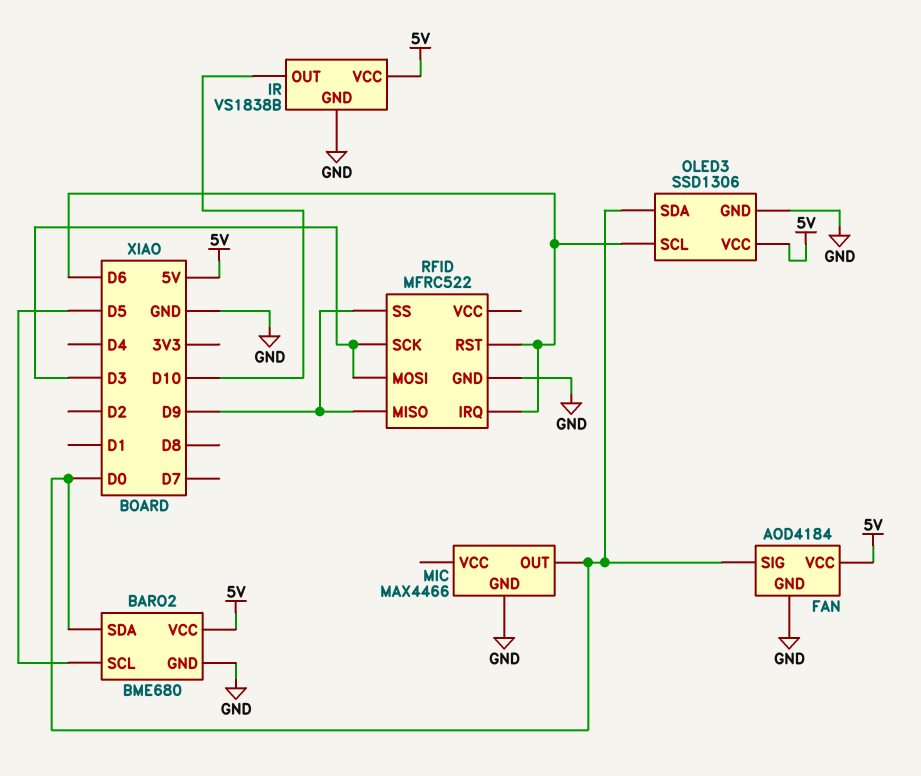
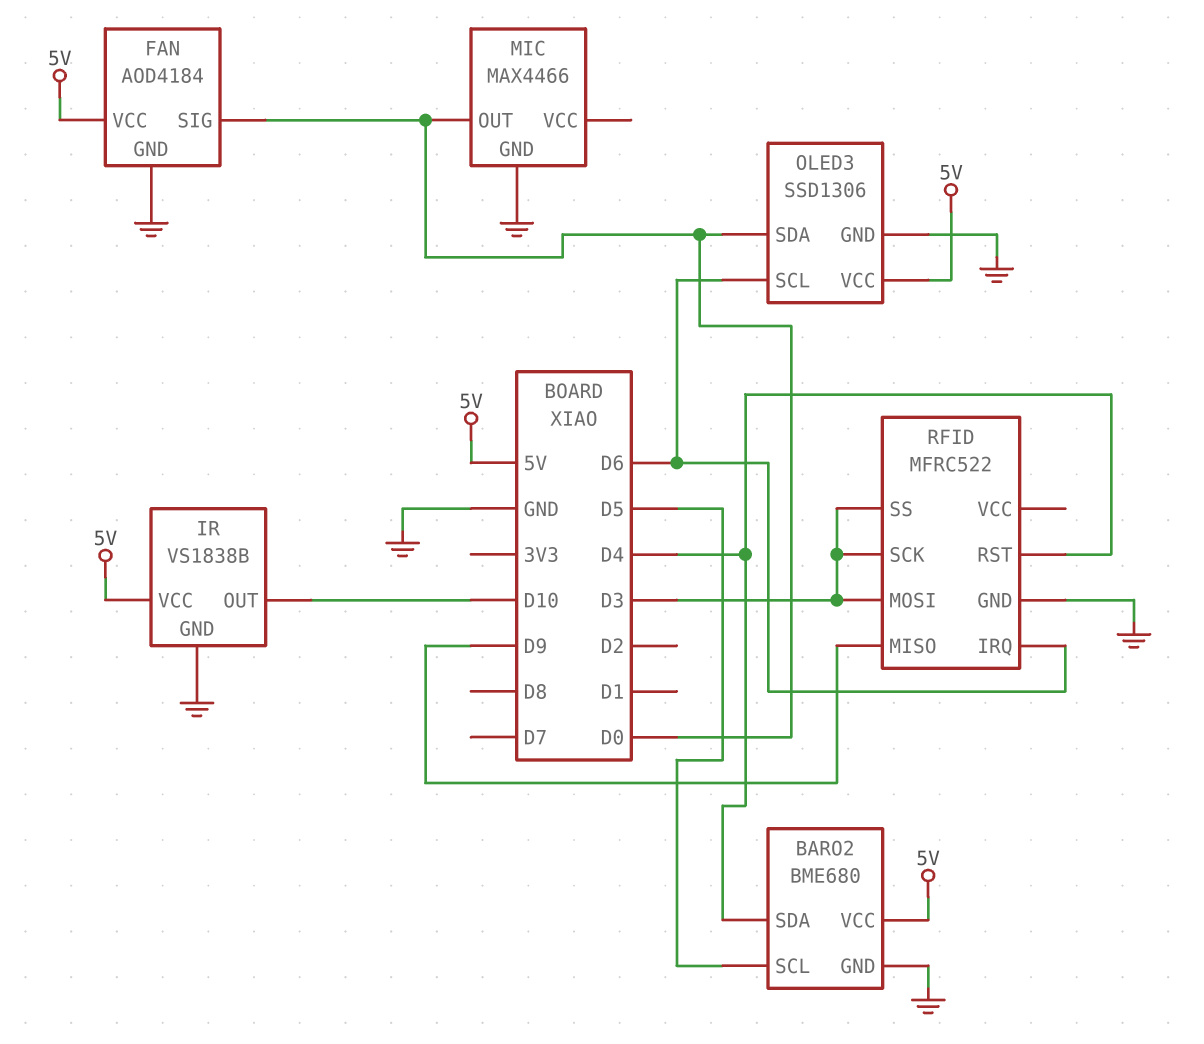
BARO2 pin SDA: D0 -> D4
RFID pin RST: D6 -> D4
RFID pin SS: D9 -> D3

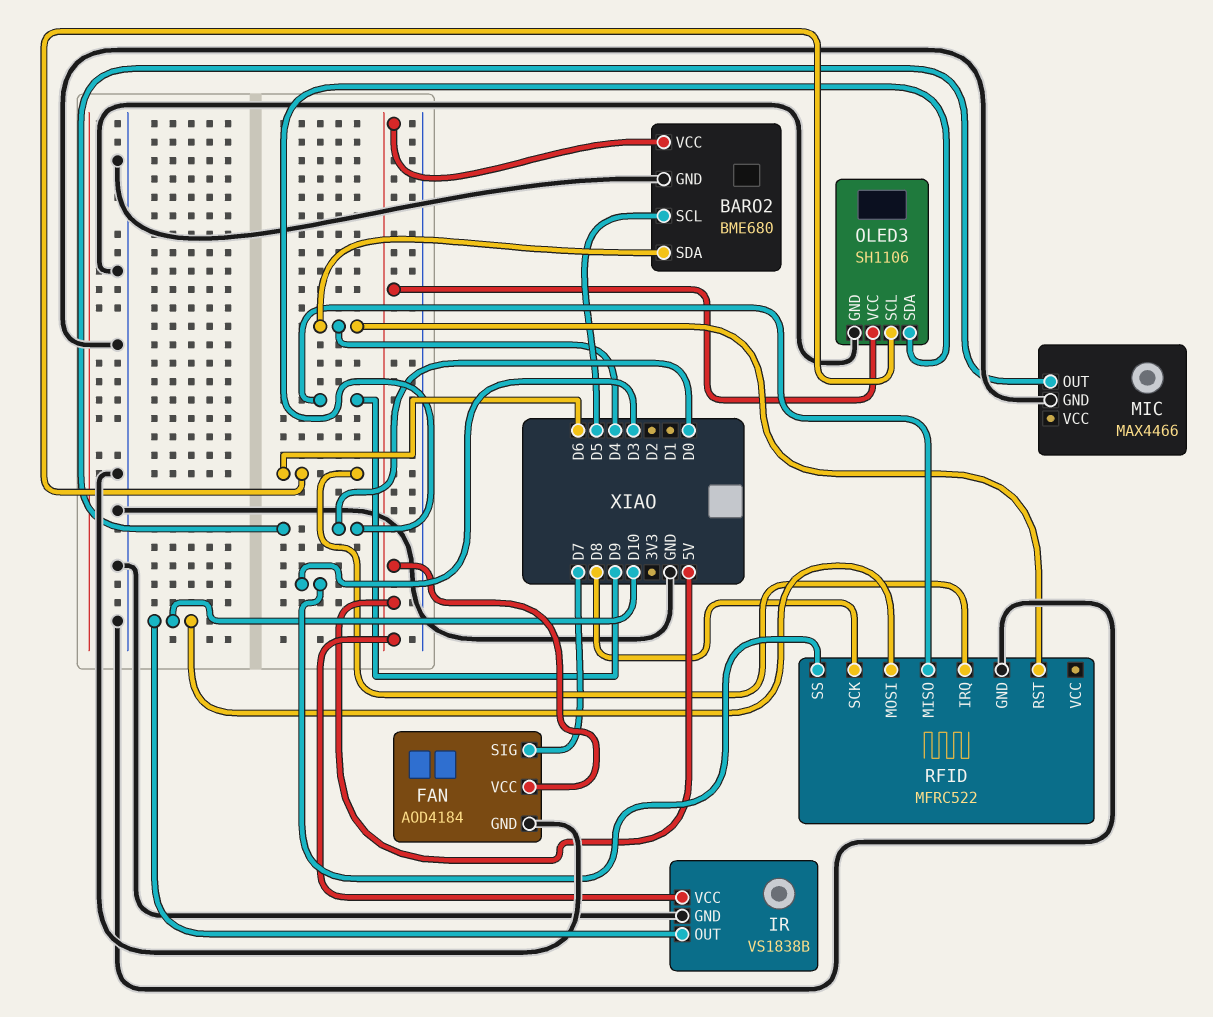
FAN pin SIG: D0 -> D7
OLED3: SSD1306 -> SH1106
RFID pin MOSI: D3 -> D10
RFID pin SCK: D3 -> D8

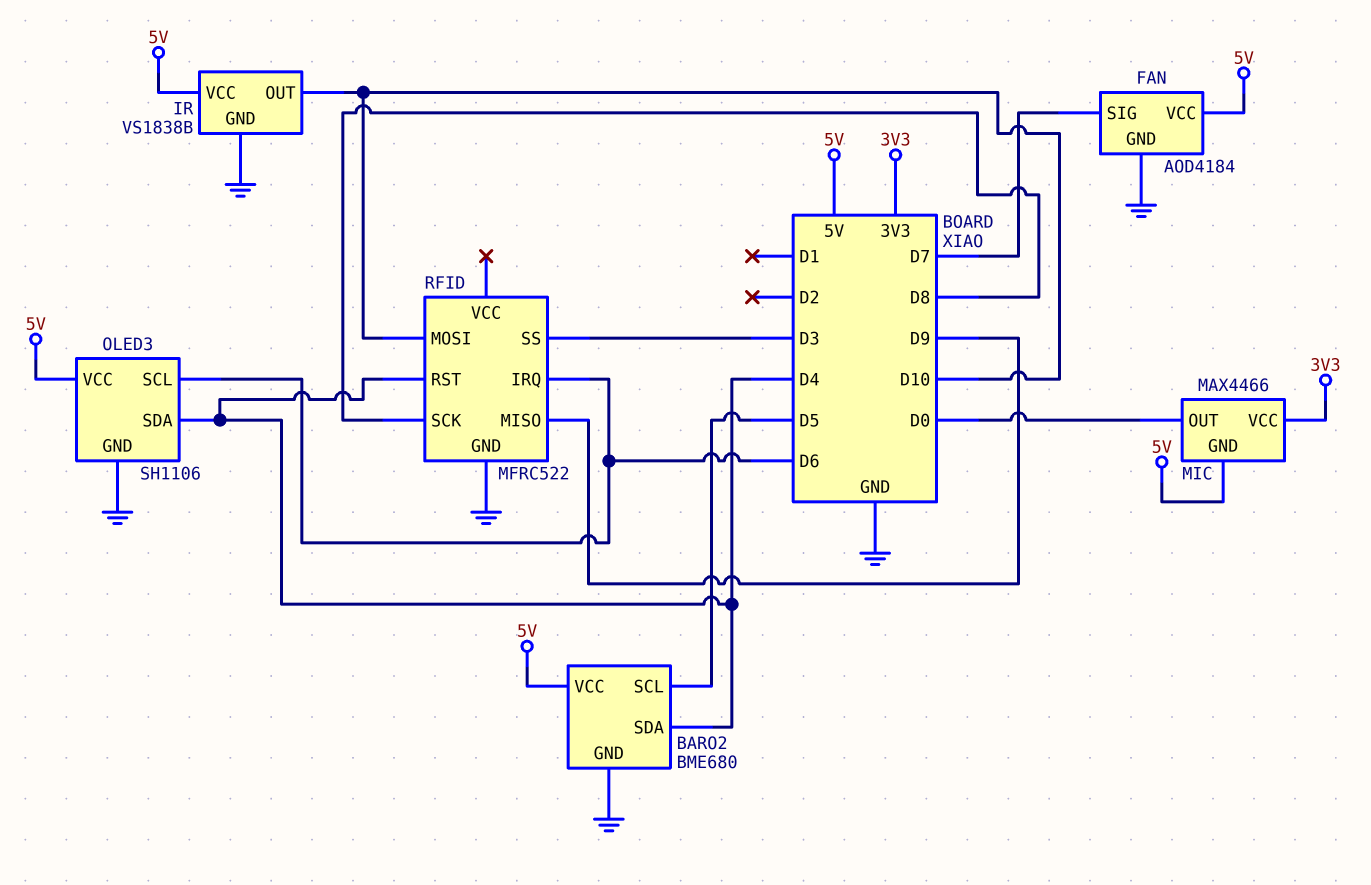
MIC pin GND: GND -> 5V
MIC pin VCC: none -> 3V3
OLED3 pin SDA: D0 -> D4

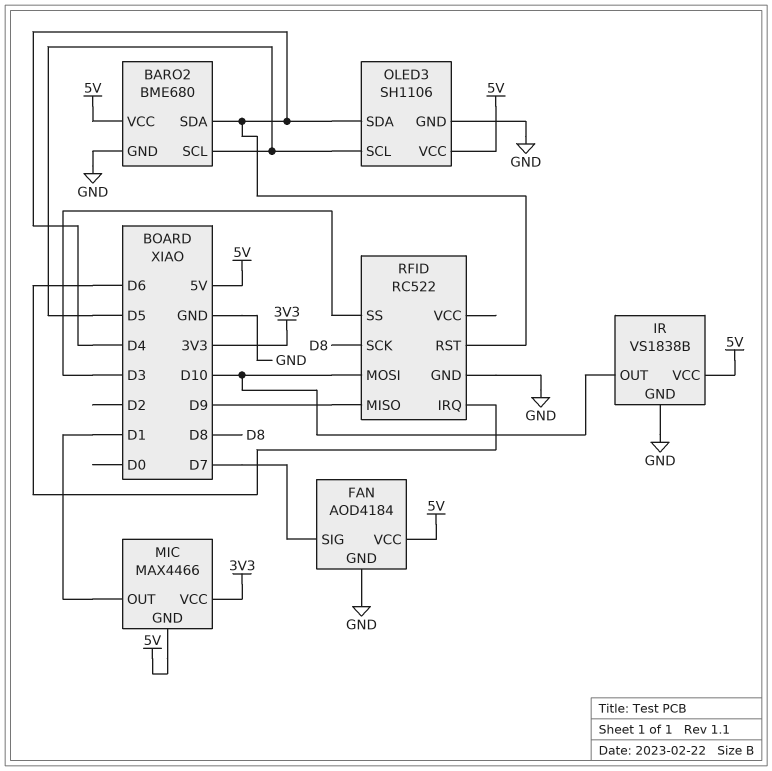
MIC pin OUT: D0 -> D1
OLED3 pin SCL: D6 -> D5
RFID: MFRC522 -> RC522

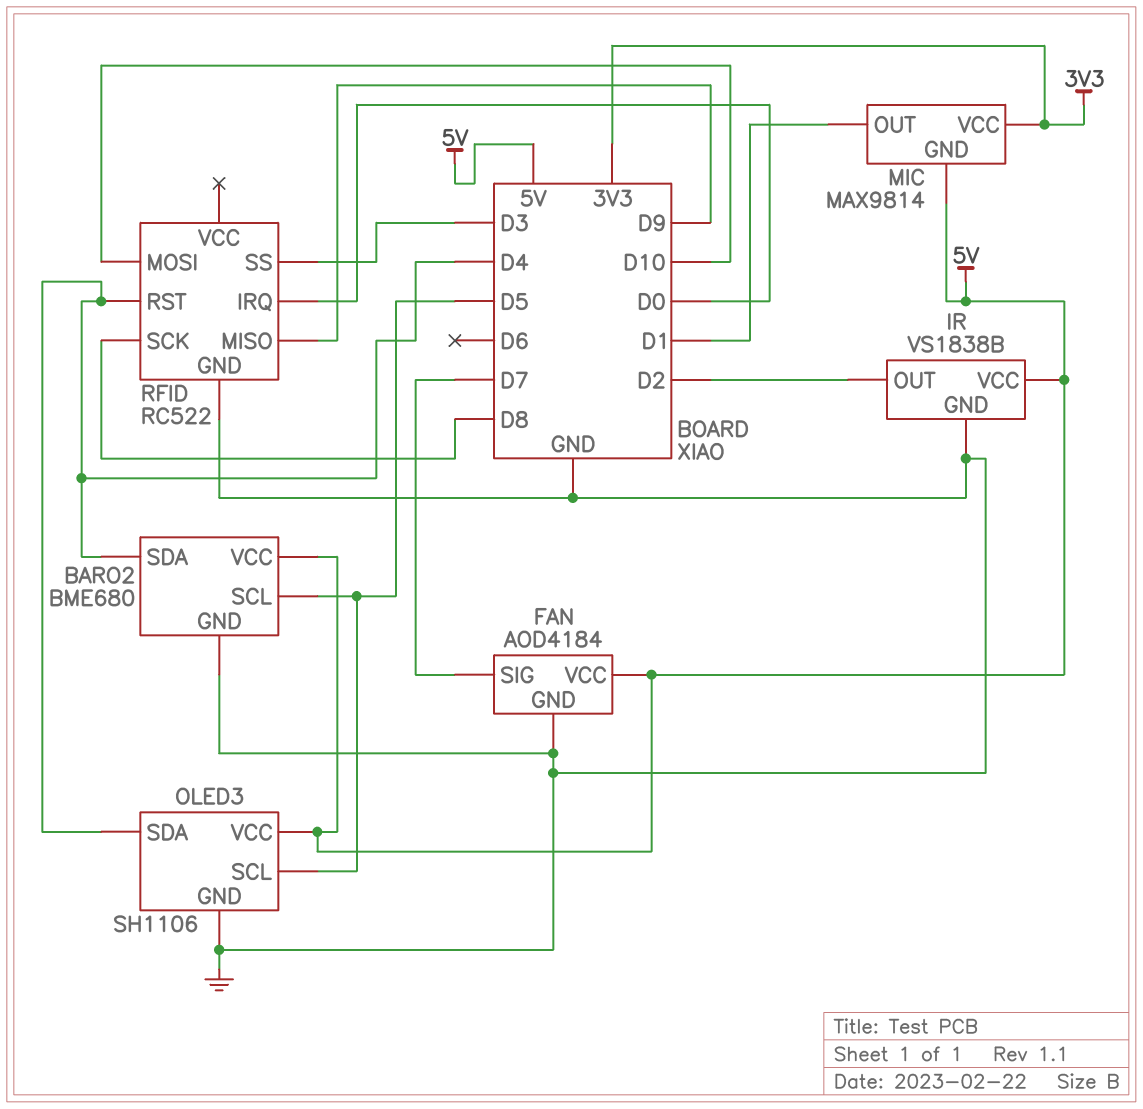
IR pin OUT: D10 -> D2
MIC: MAX4466 -> MAX9814
RFID pin IRQ: D6 -> D0

